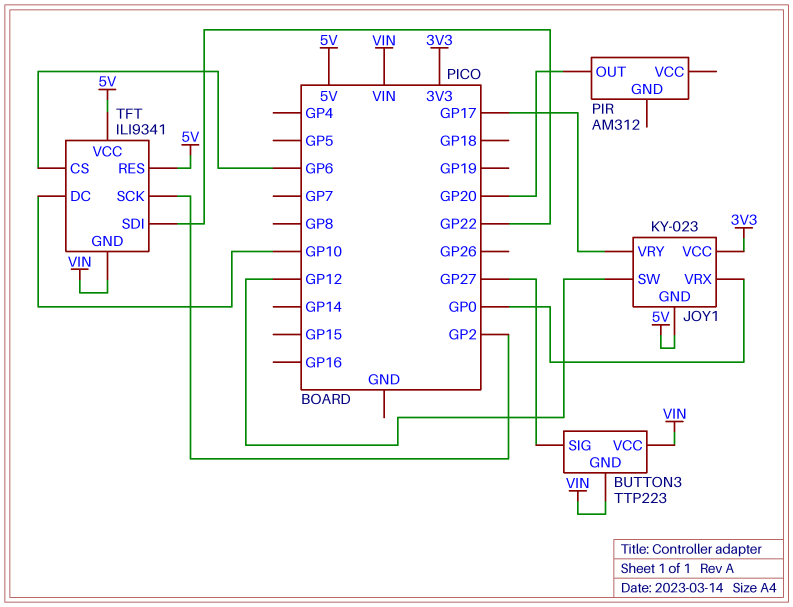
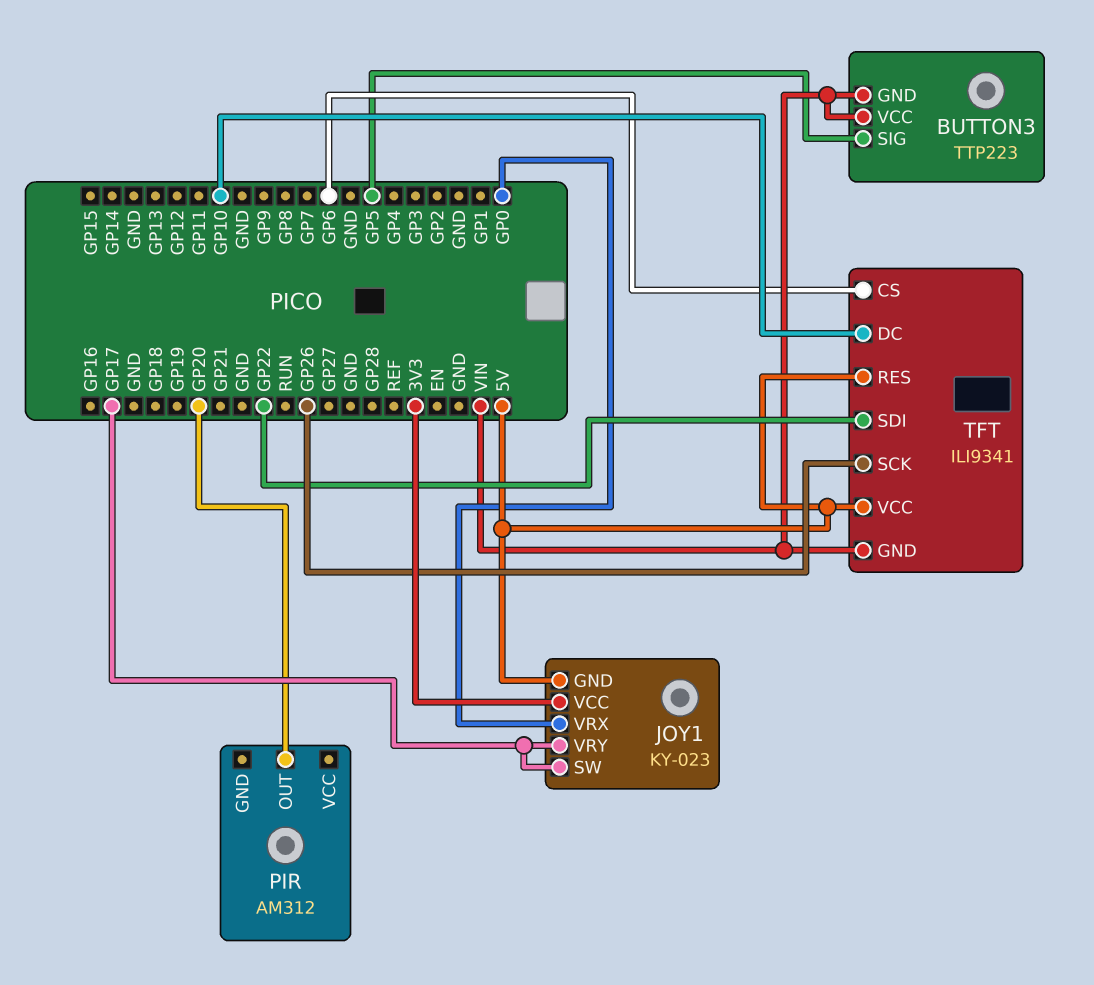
BUTTON3 pin SIG: GP27 -> GP5
JOY1 pin SW: GP12 -> GP17
TFT pin SCK: GP2 -> GP26

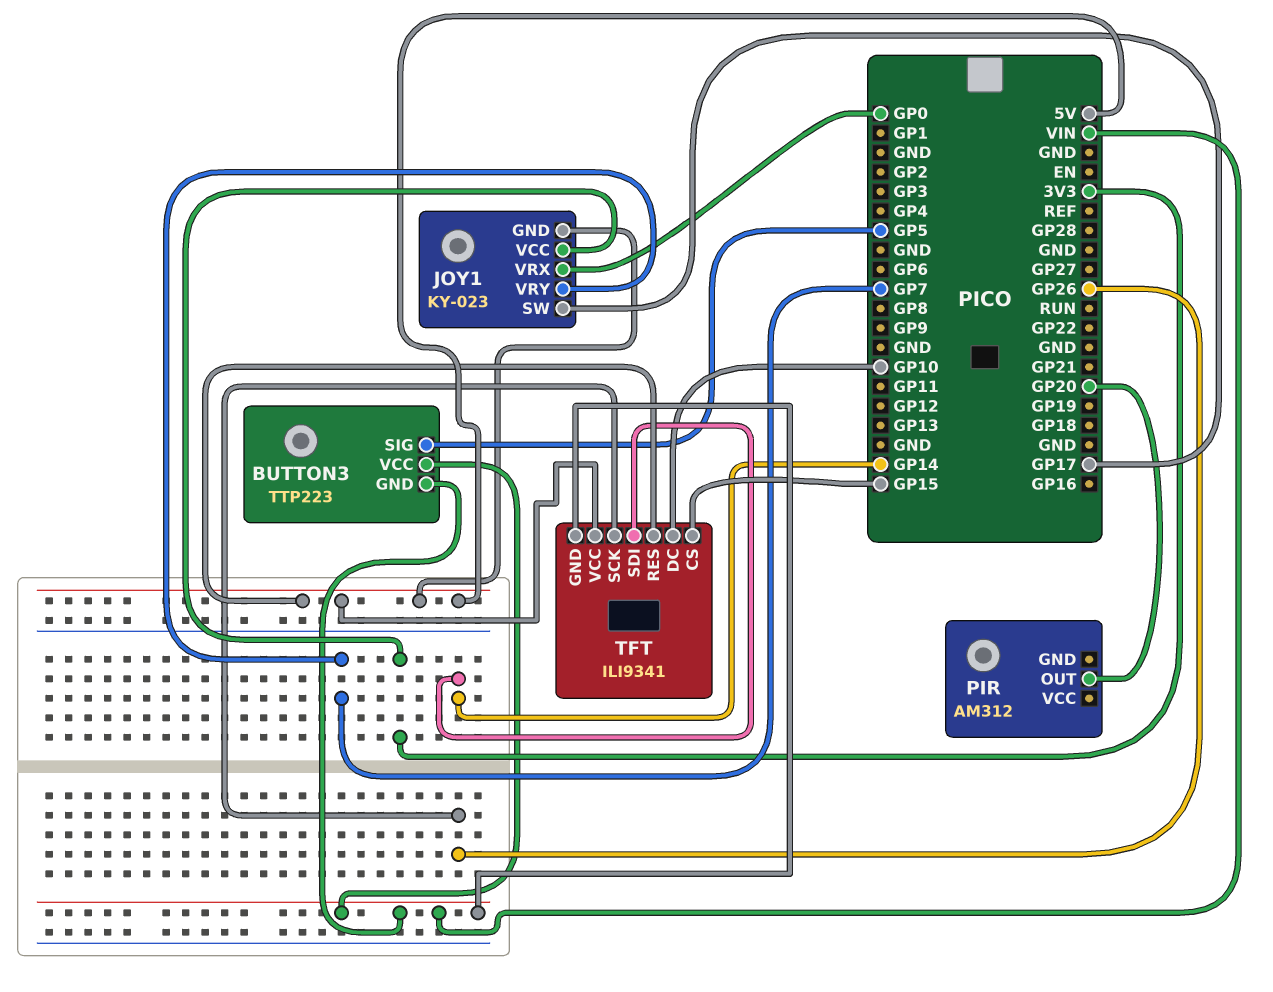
JOY1 pin VRY: GP17 -> GP7
TFT pin CS: GP6 -> GP15
TFT pin SDI: GP22 -> GP14

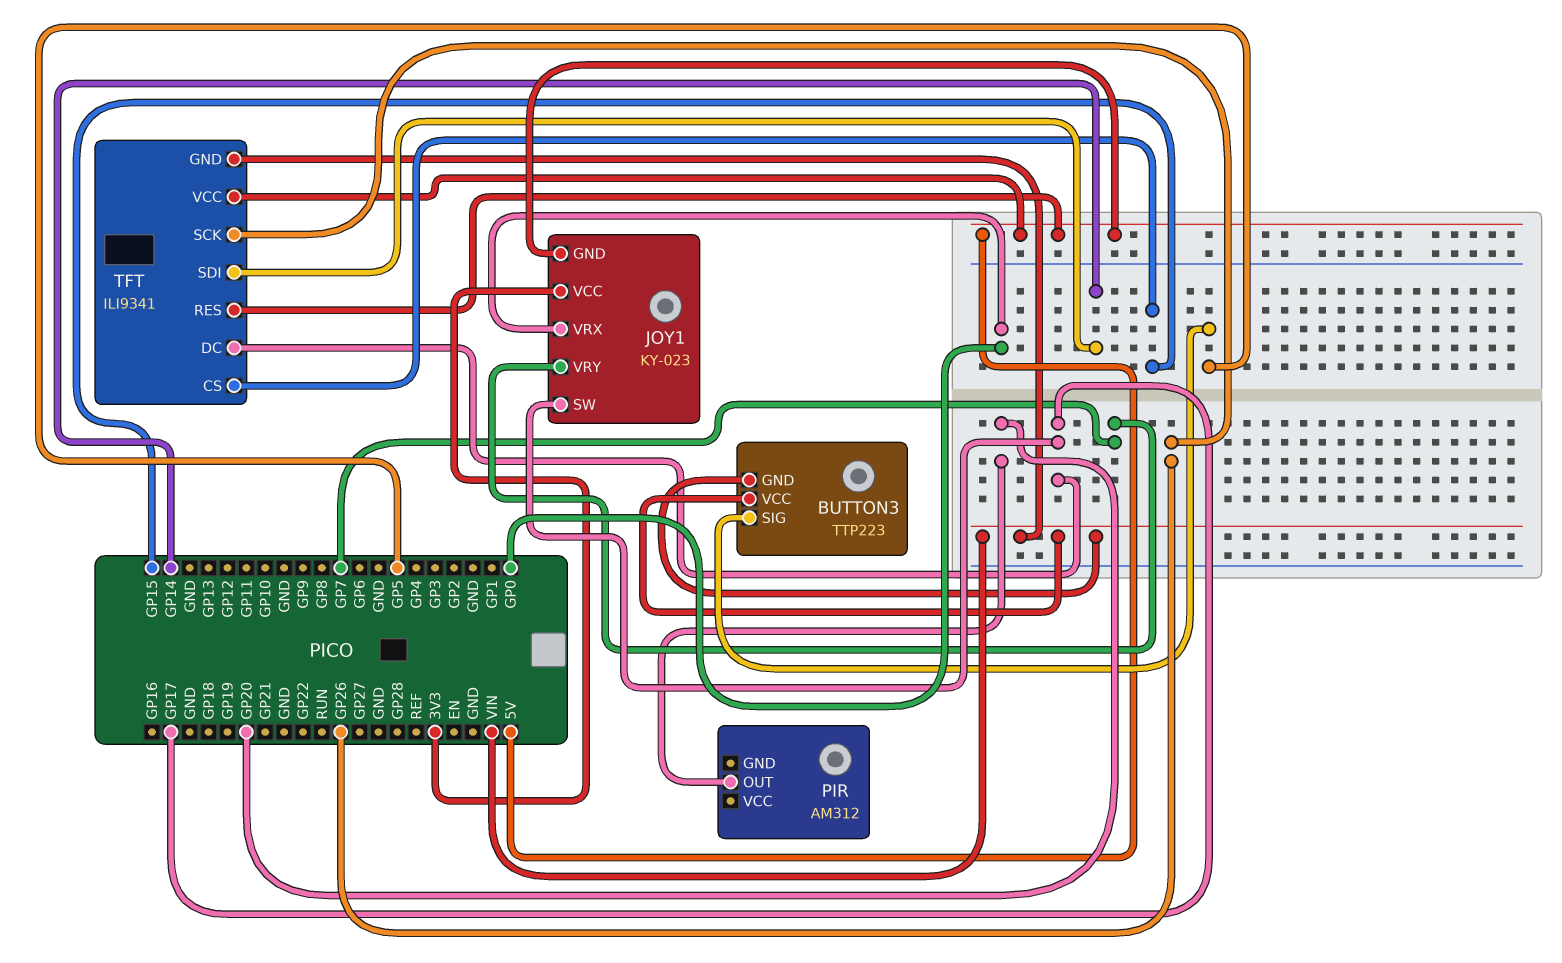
TFT pin DC: GP10 -> GP17

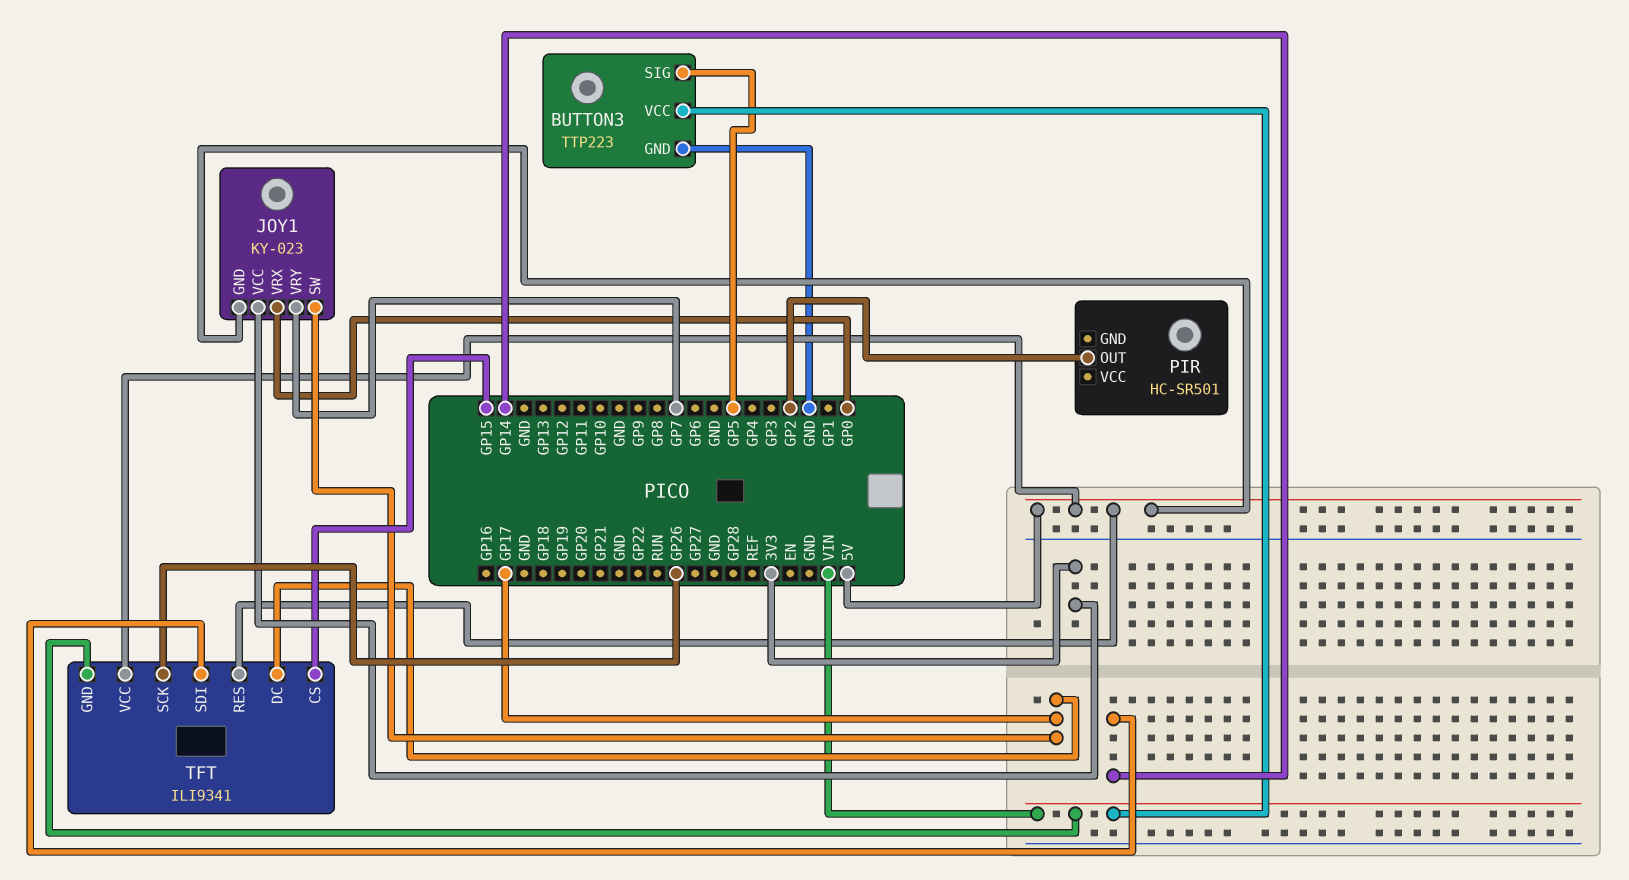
BUTTON3 pin GND: VIN -> GND
PIR: AM312 -> HC-SR501
PIR pin OUT: GP20 -> GP2

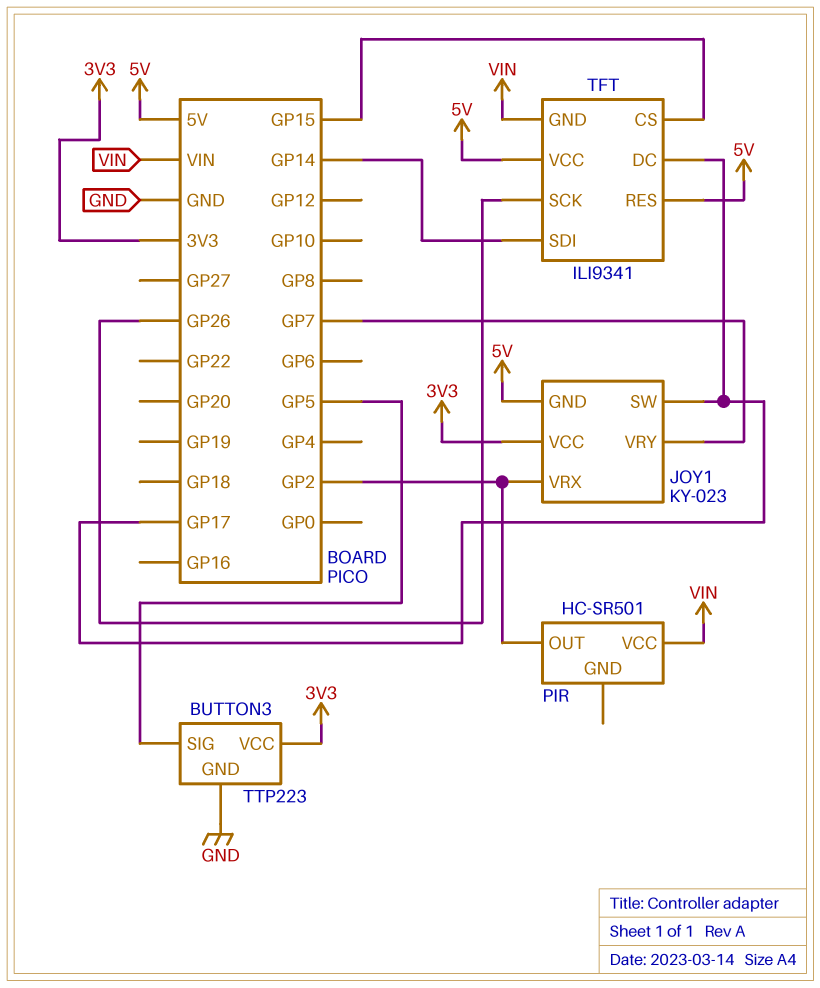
BUTTON3 pin VCC: VIN -> 3V3
JOY1 pin VRX: GP0 -> GP2
PIR pin VCC: none -> VIN

